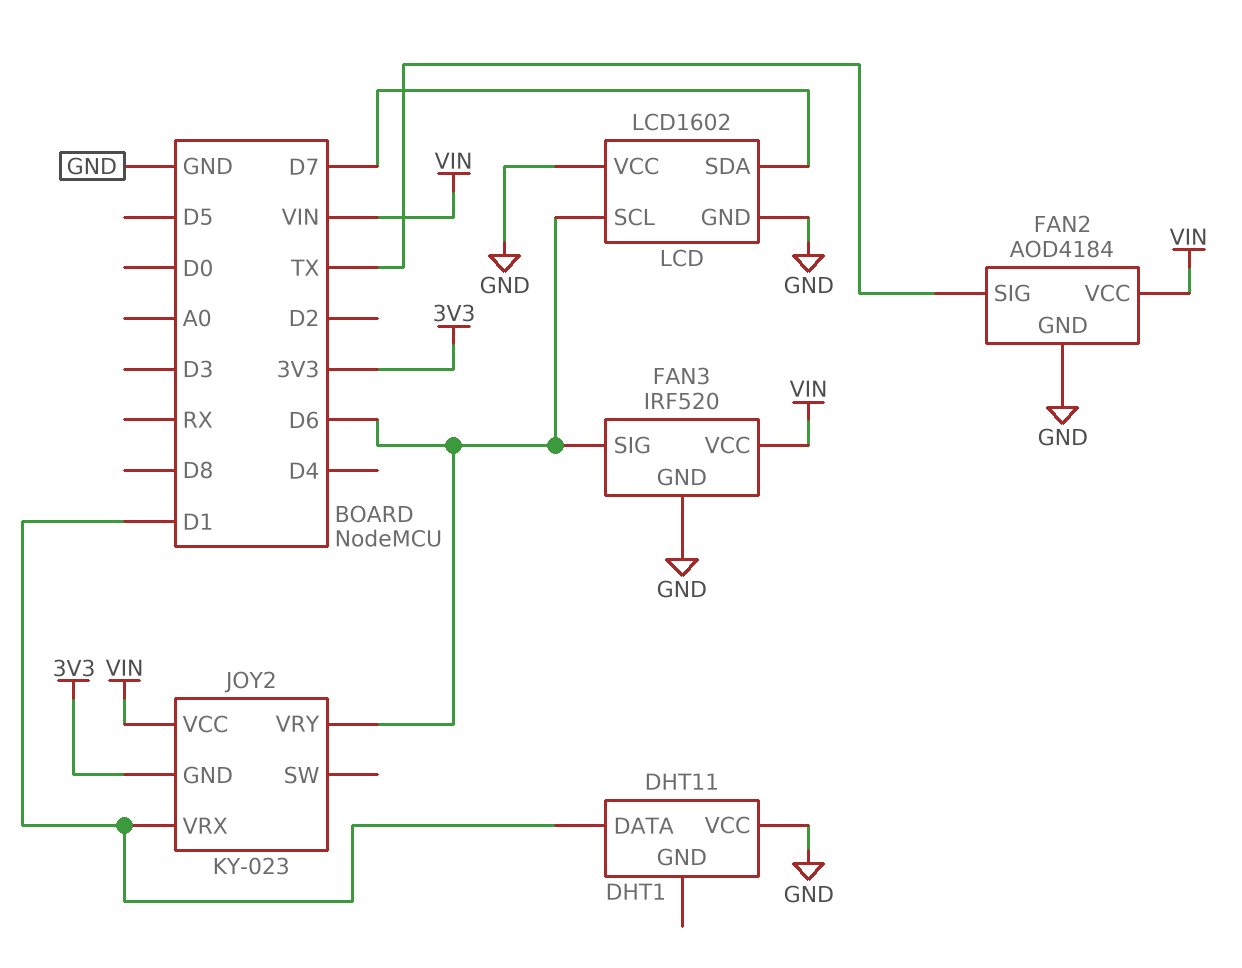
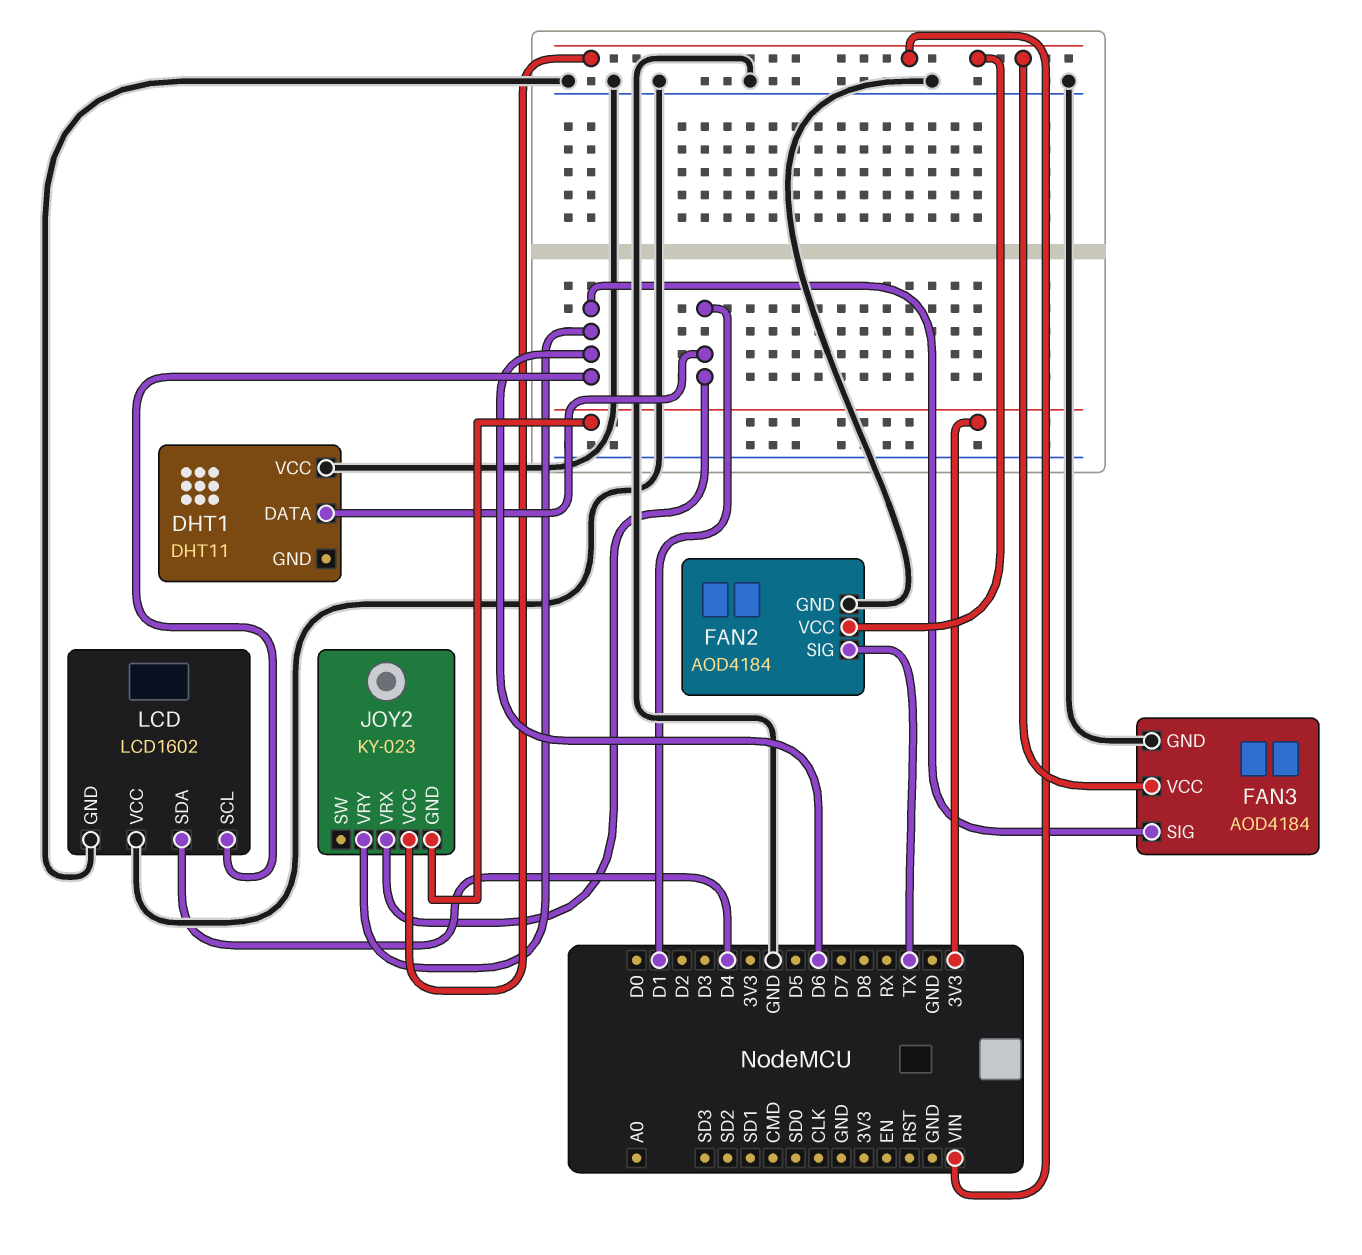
FAN3: IRF520 -> AOD4184
LCD pin SDA: D7 -> D4

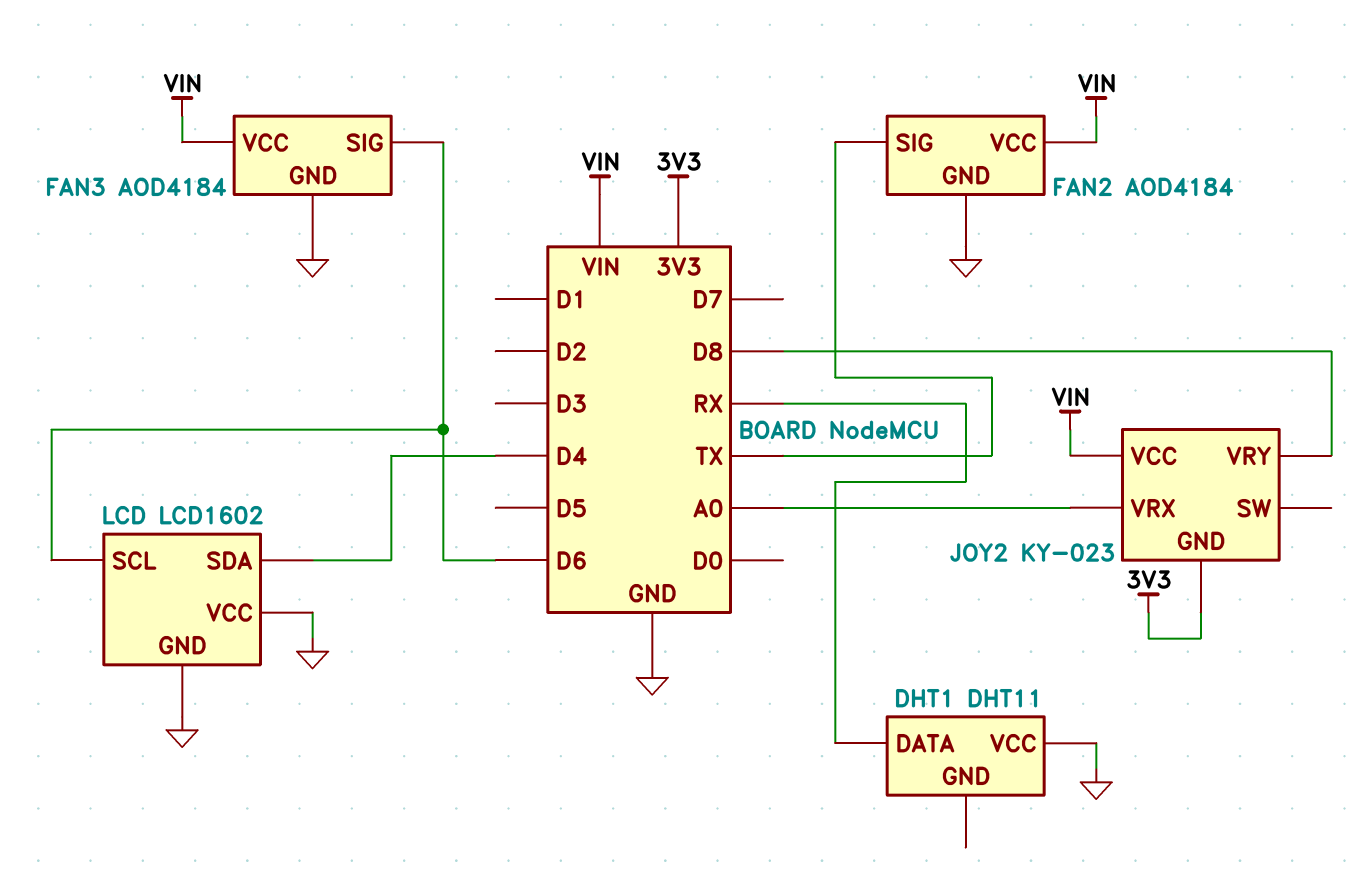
DHT1 pin DATA: D1 -> RX
JOY2 pin VRX: D1 -> A0
JOY2 pin VRY: D6 -> D8

